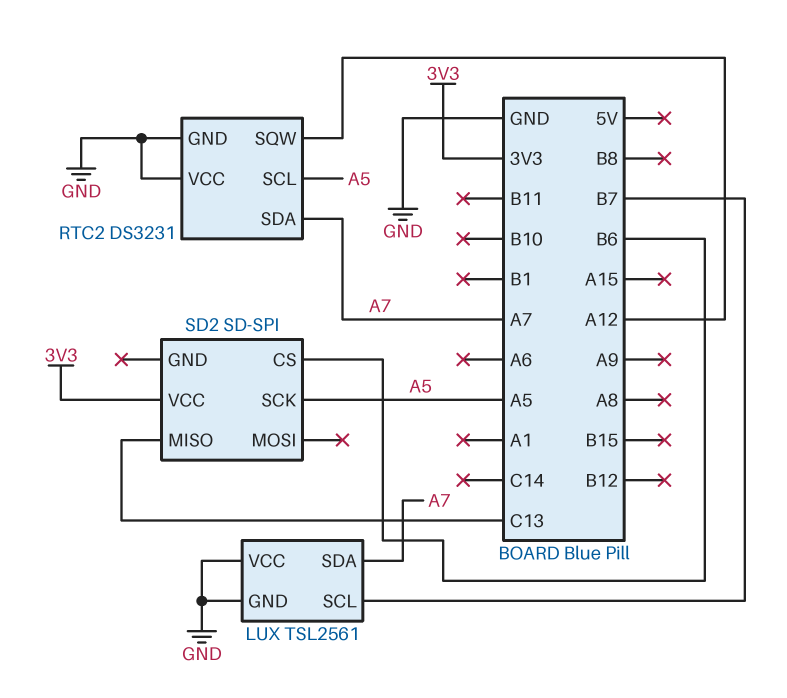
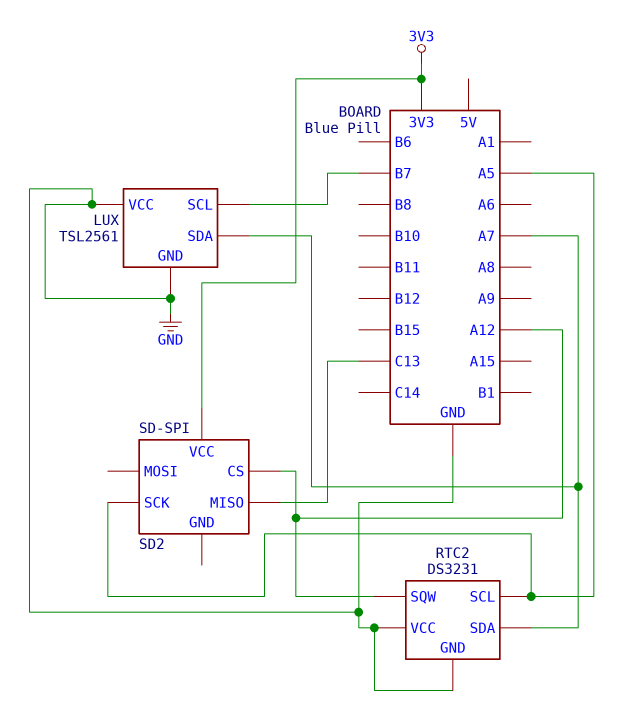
SD2 pin CS: B6 -> A12

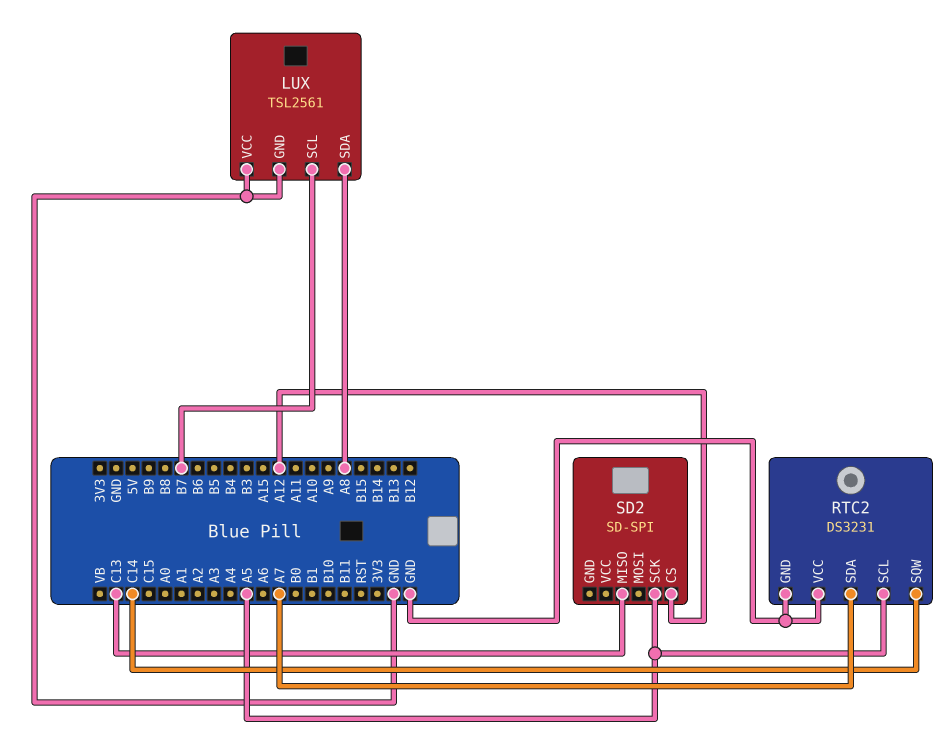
LUX pin SDA: A7 -> A8
RTC2 pin SQW: A12 -> C14
SD2 pin VCC: 3V3 -> none

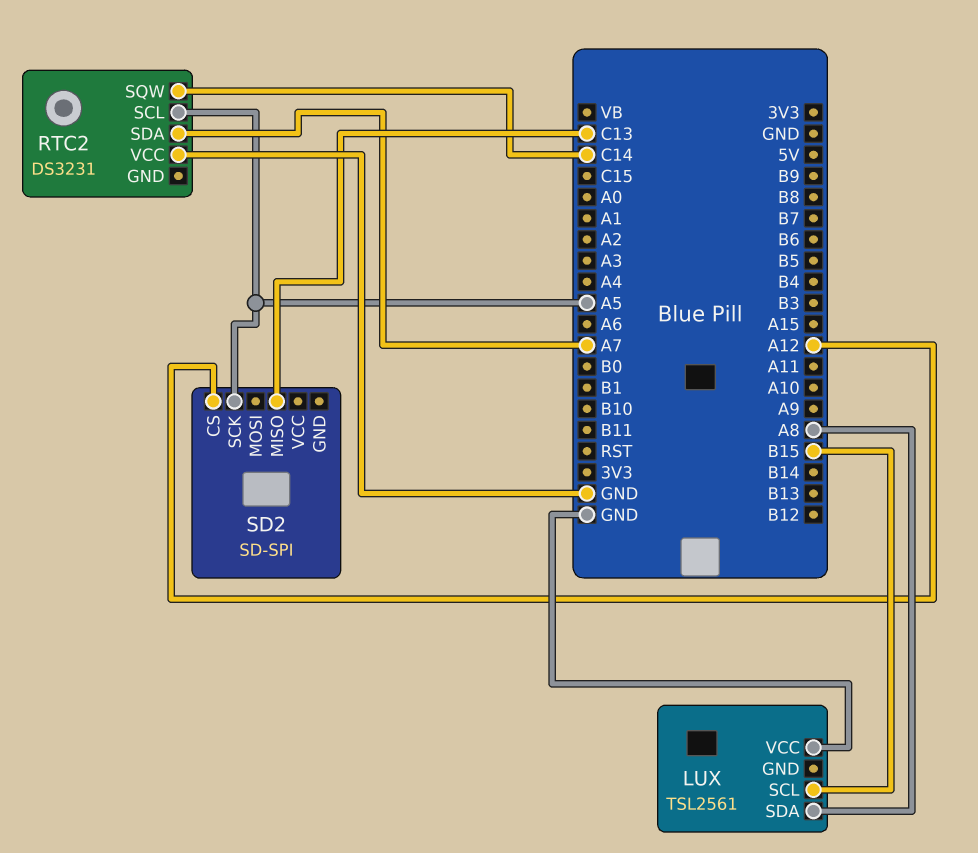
LUX pin GND: GND -> none
LUX pin SCL: B7 -> B15
RTC2 pin GND: GND -> none

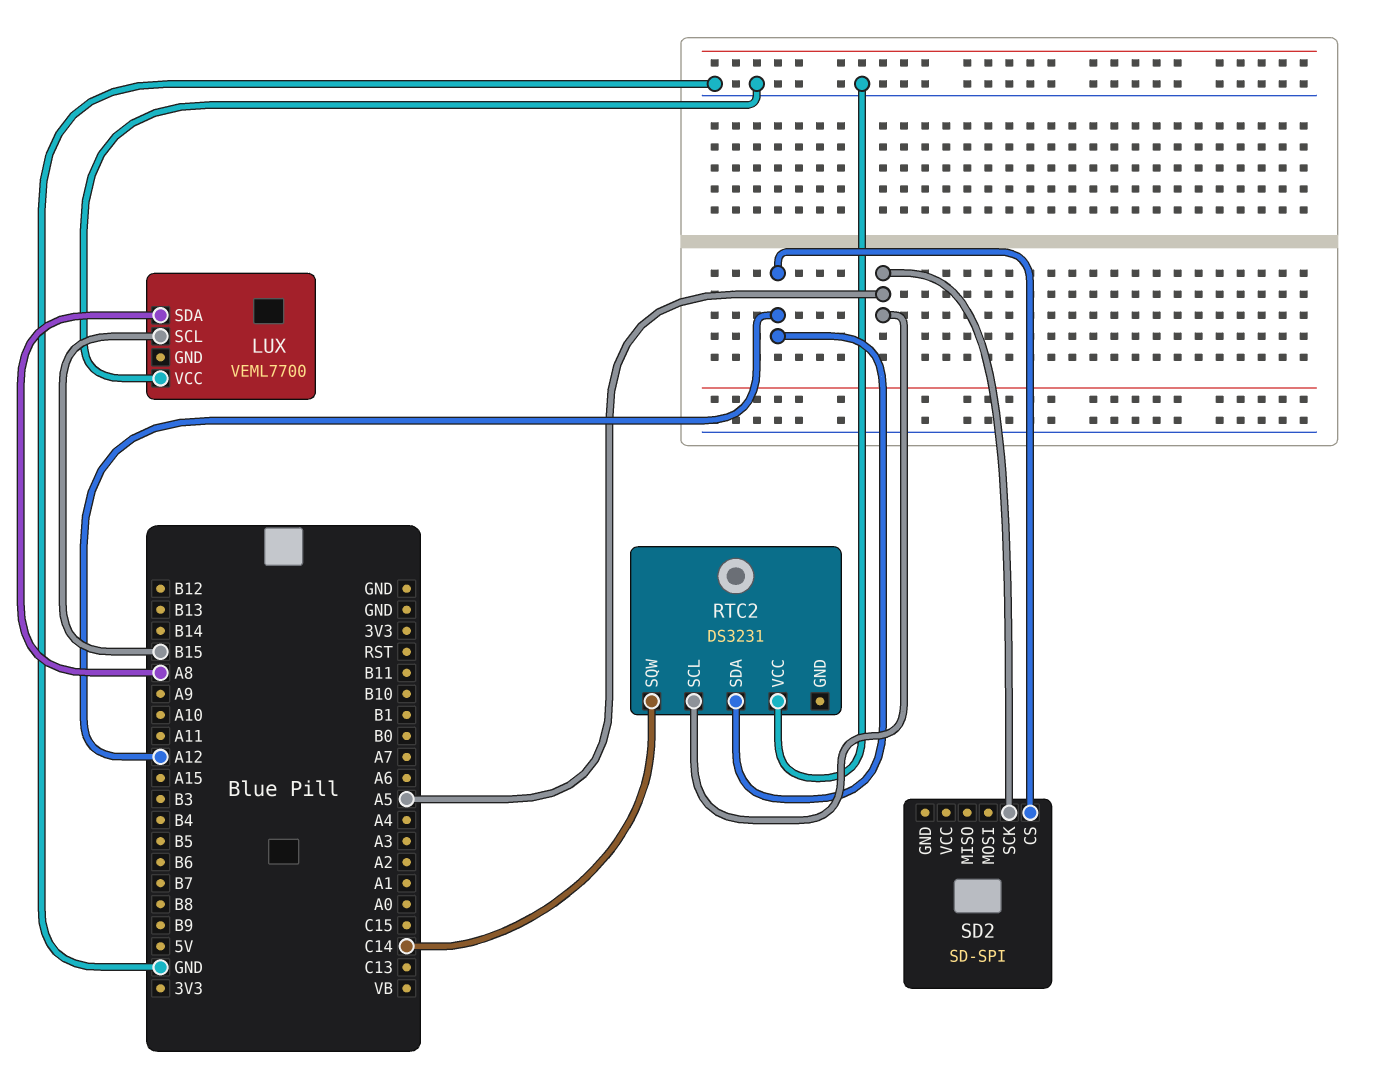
LUX: TSL2561 -> VEML7700
RTC2 pin SDA: A7 -> A12
SD2 pin MISO: C13 -> none

